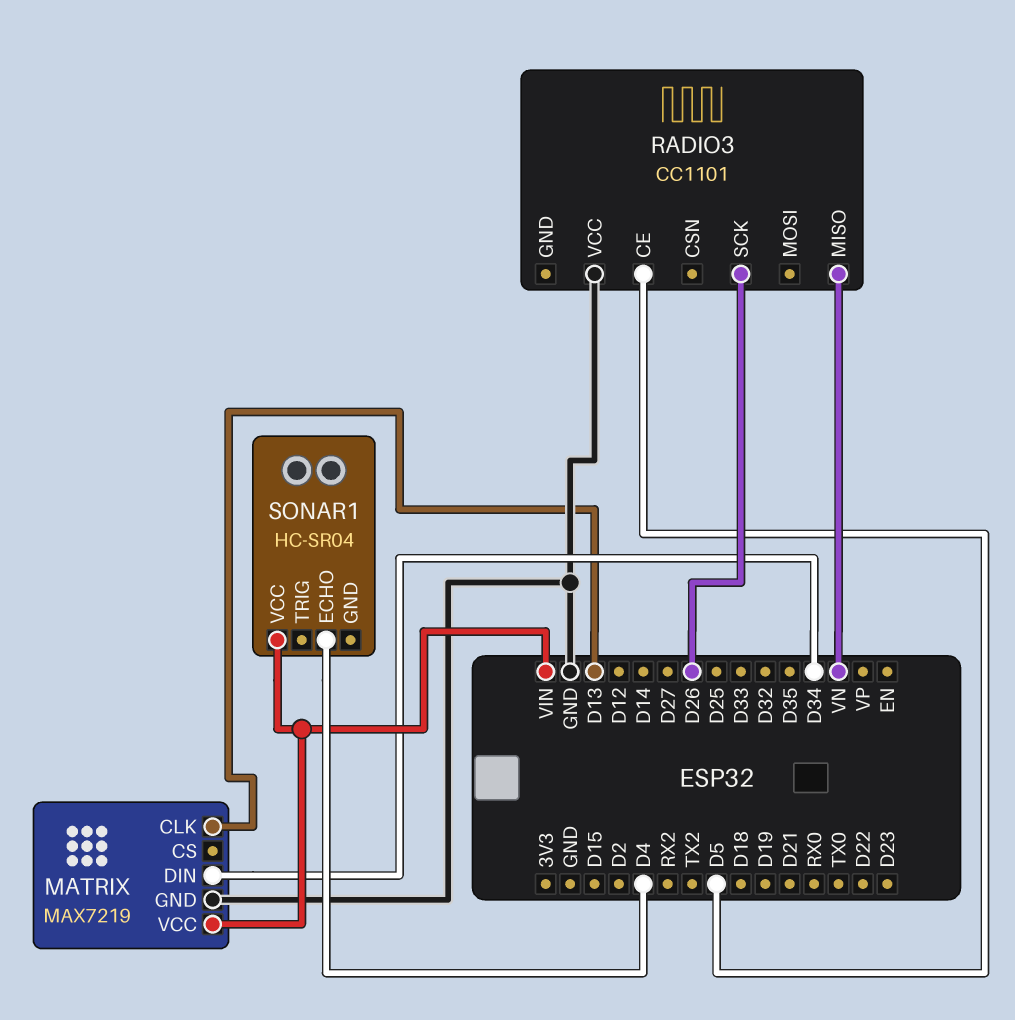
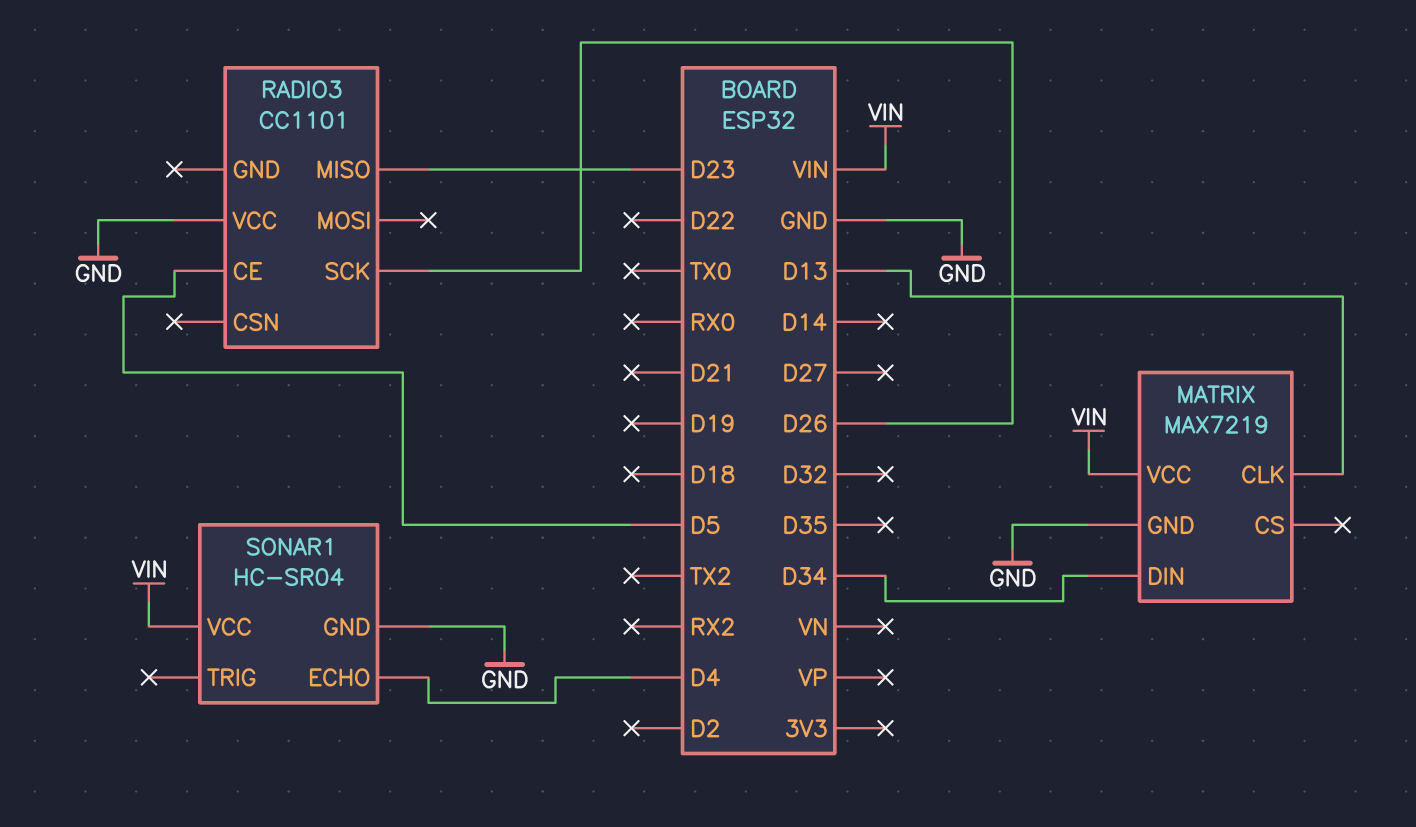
RADIO3 pin MISO: VN -> D23
SONAR1 pin GND: none -> GND

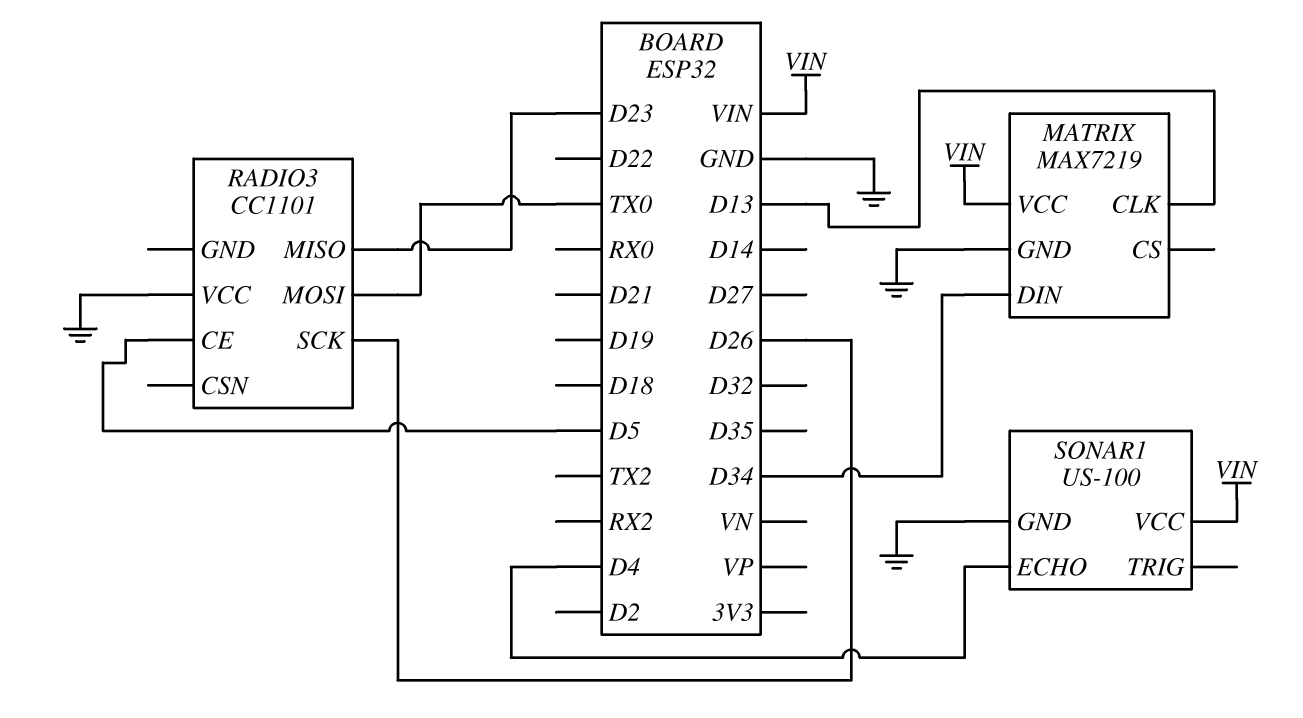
RADIO3 pin MOSI: none -> TX0
SONAR1: HC-SR04 -> US-100

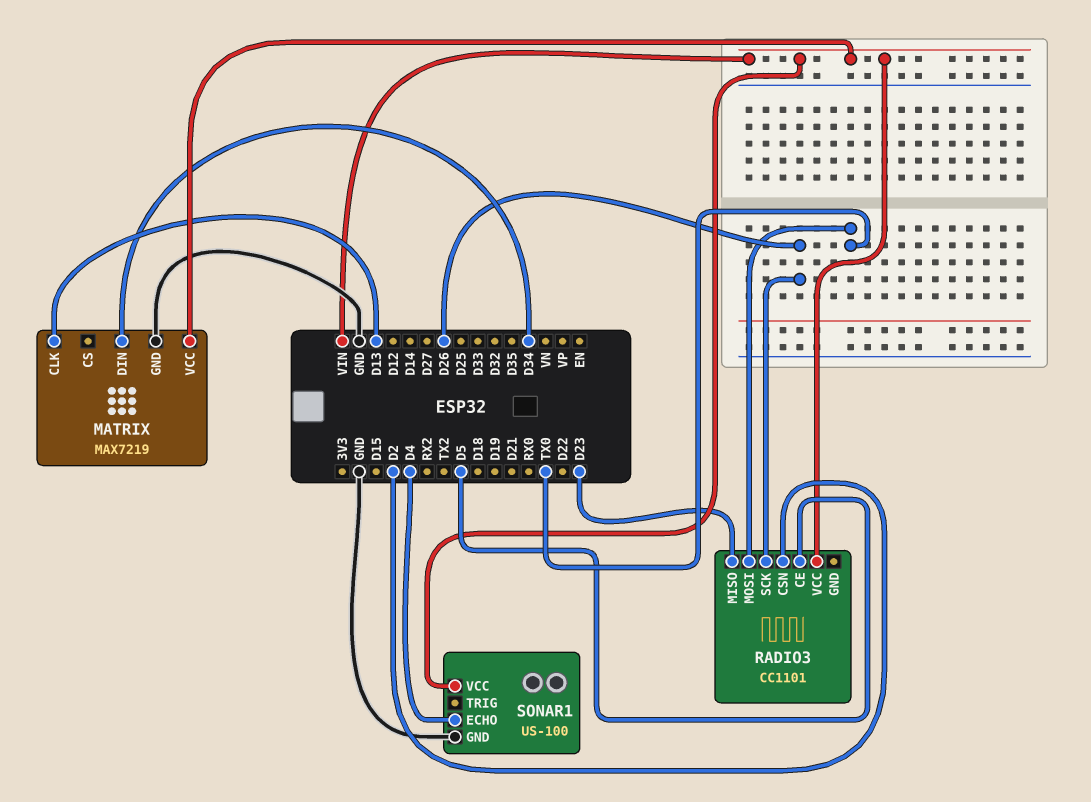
RADIO3 pin CSN: none -> D2
RADIO3 pin VCC: GND -> VIN

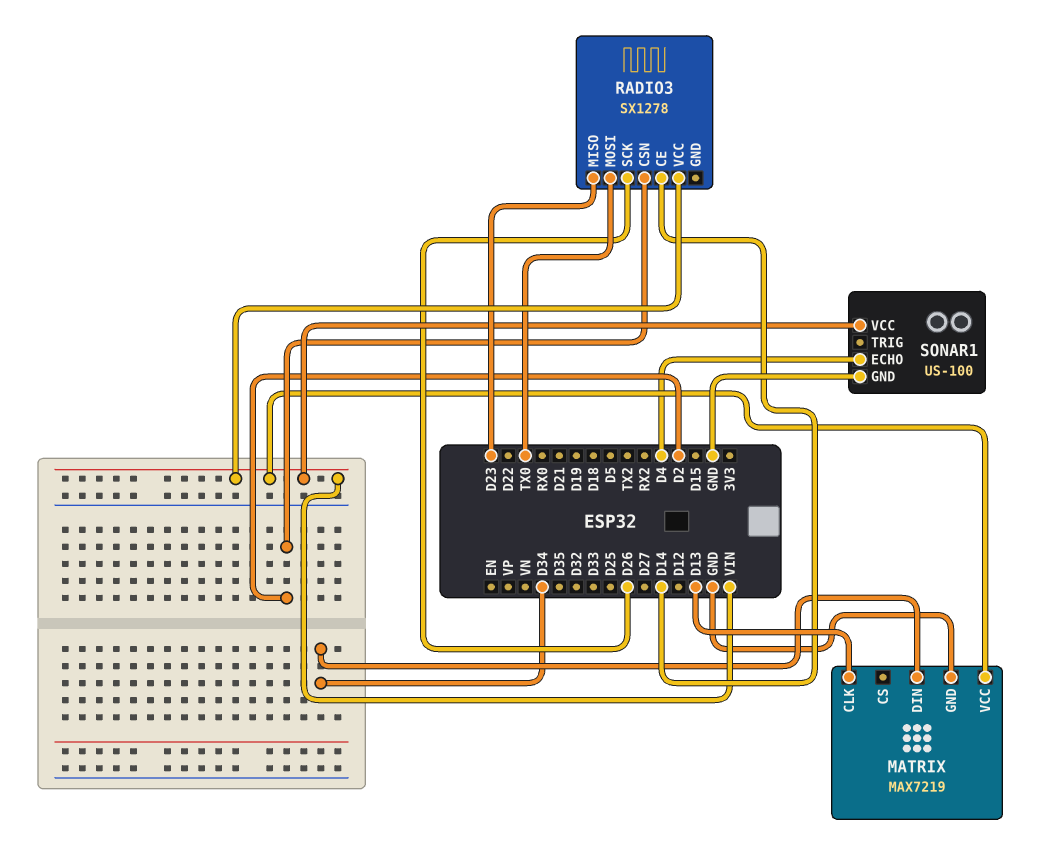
RADIO3: CC1101 -> SX1278
RADIO3 pin CE: D5 -> D14

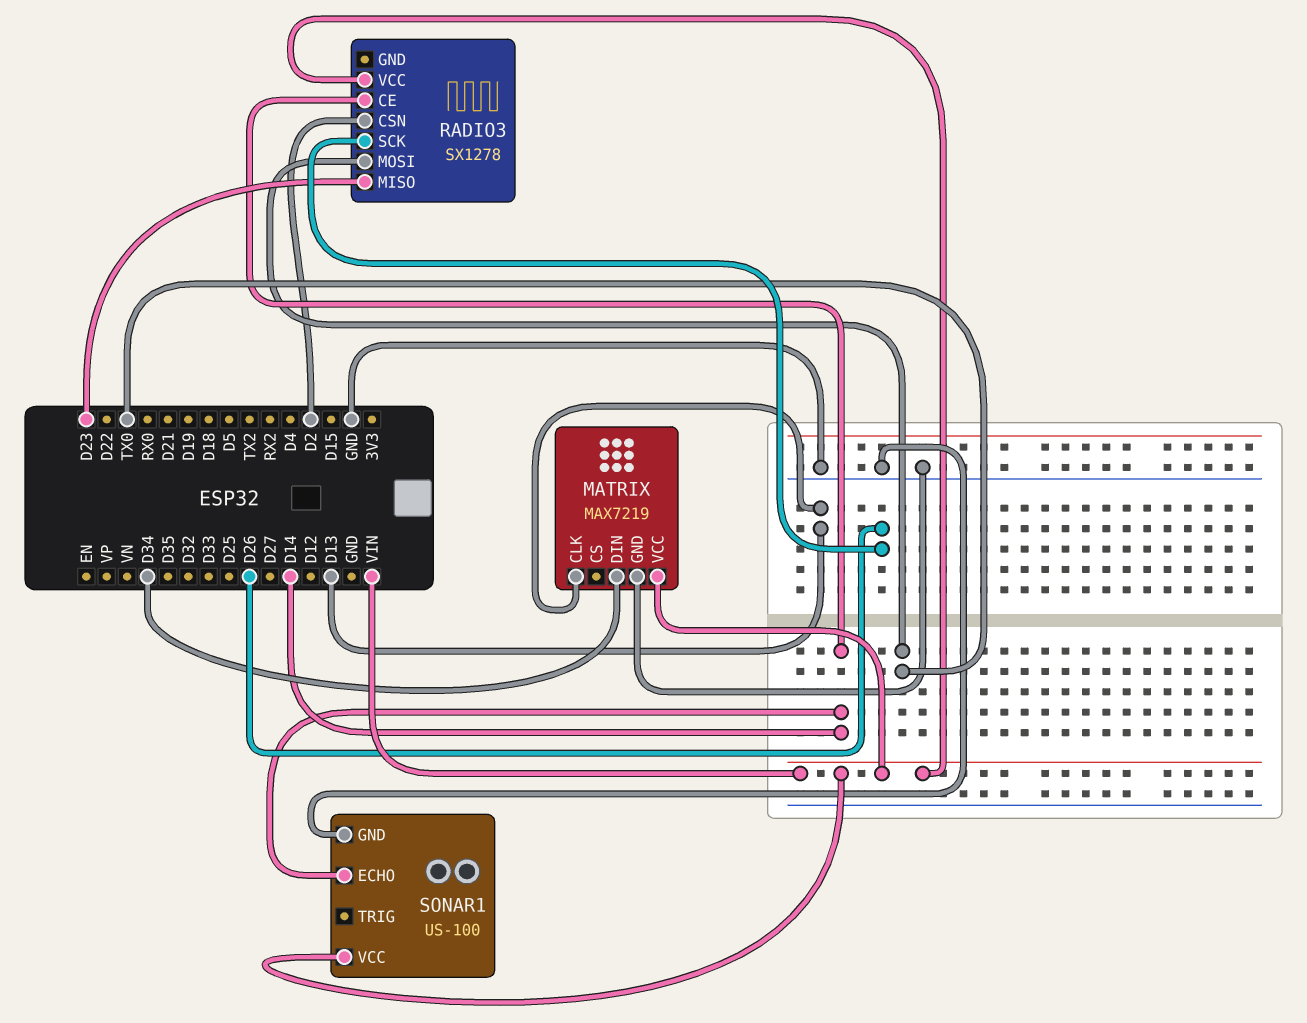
SONAR1 pin ECHO: D4 -> D14

